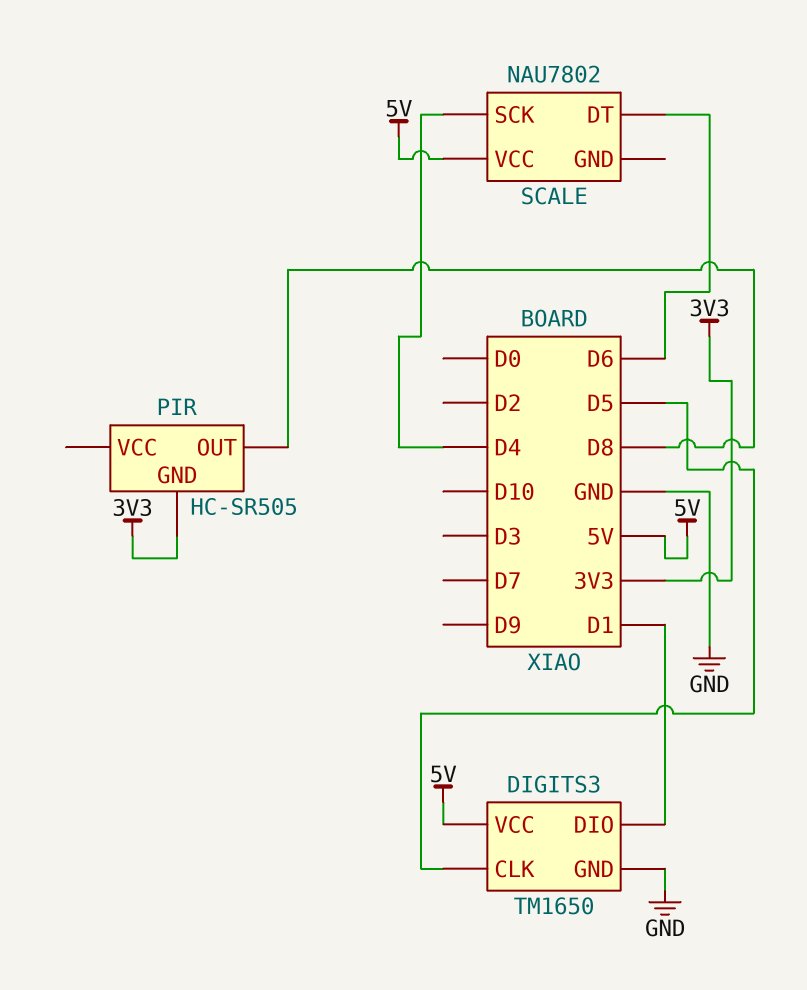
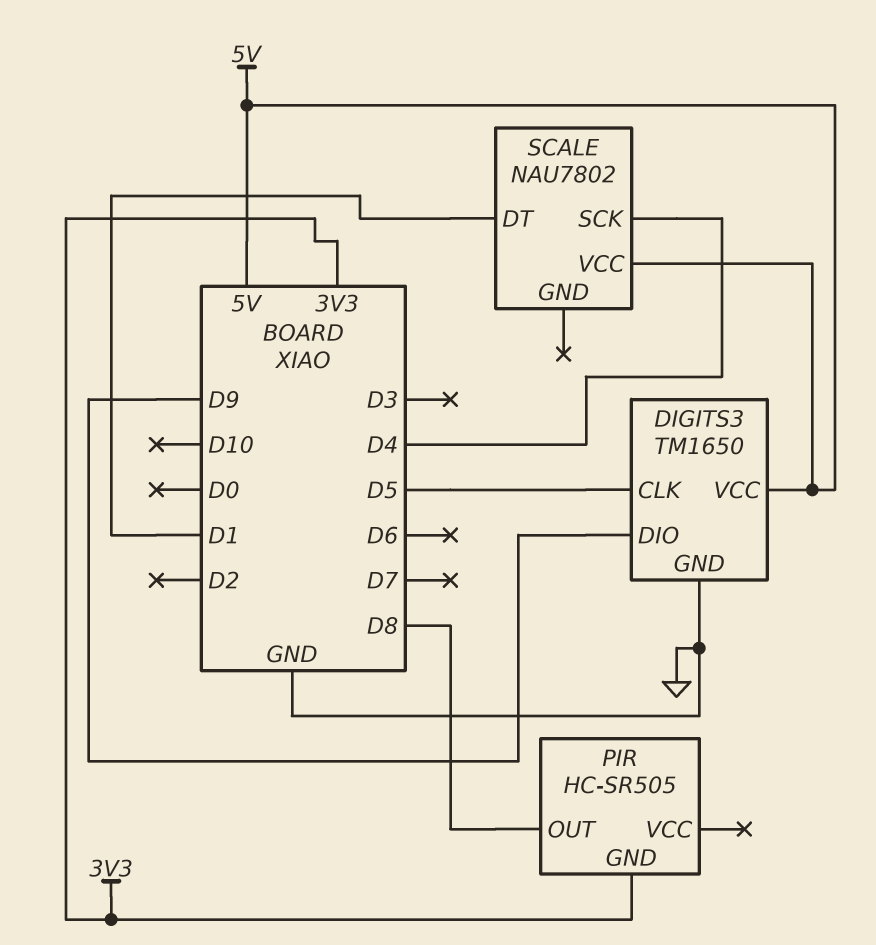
DIGITS3 pin DIO: D1 -> D9
SCALE pin DT: D6 -> D1

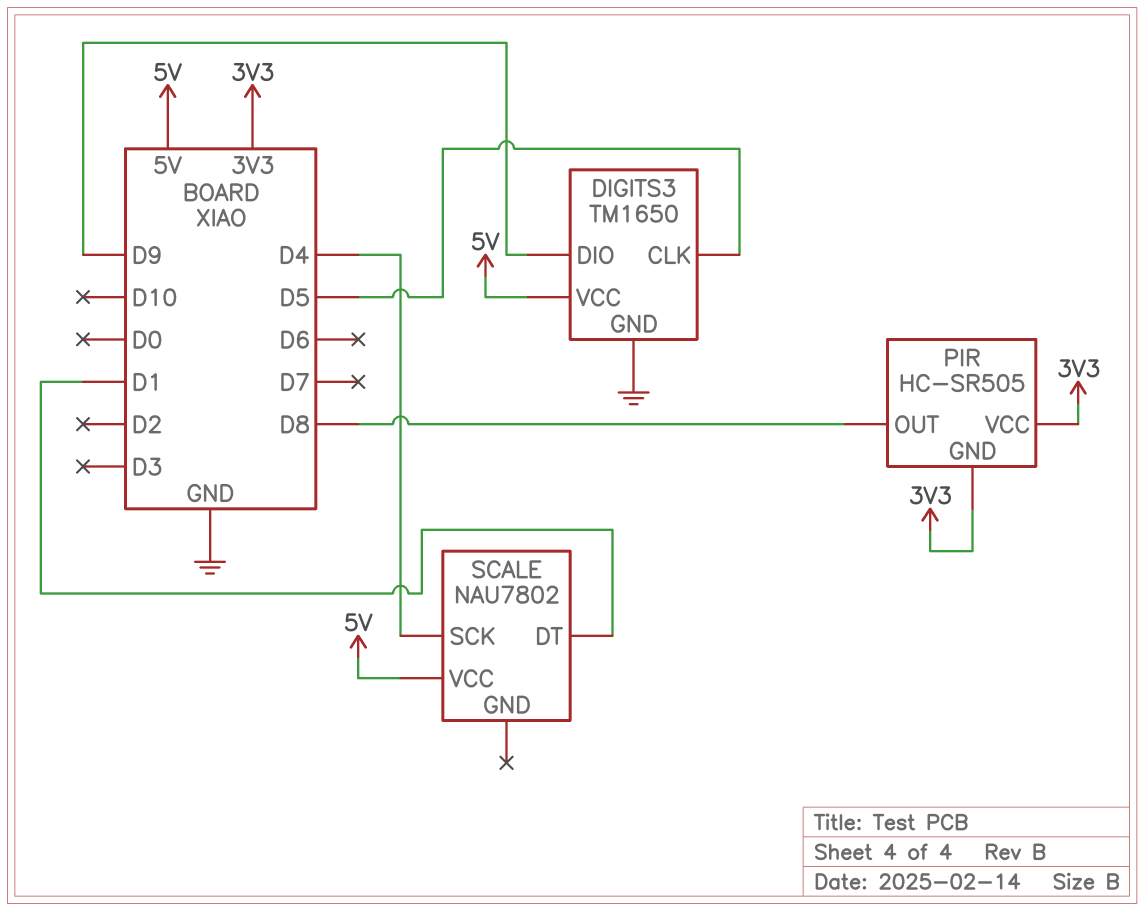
PIR pin VCC: none -> 3V3

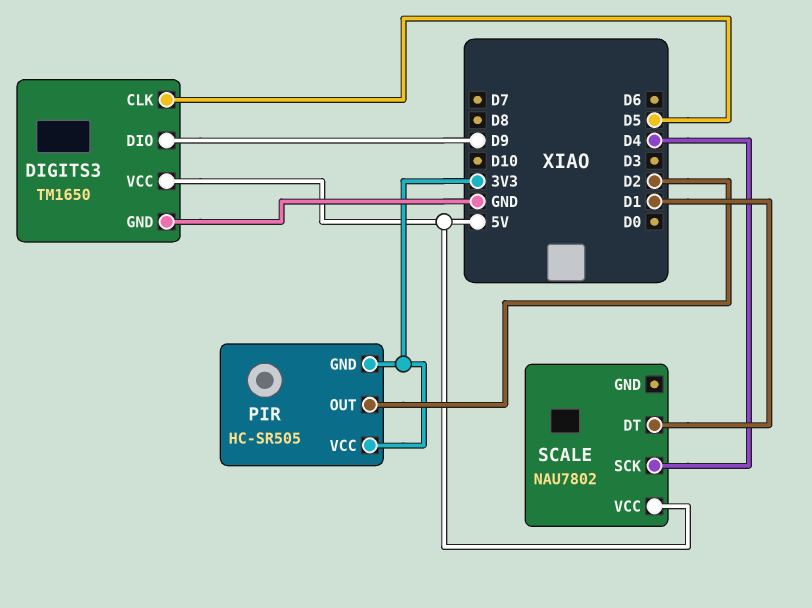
PIR pin OUT: D8 -> D2

